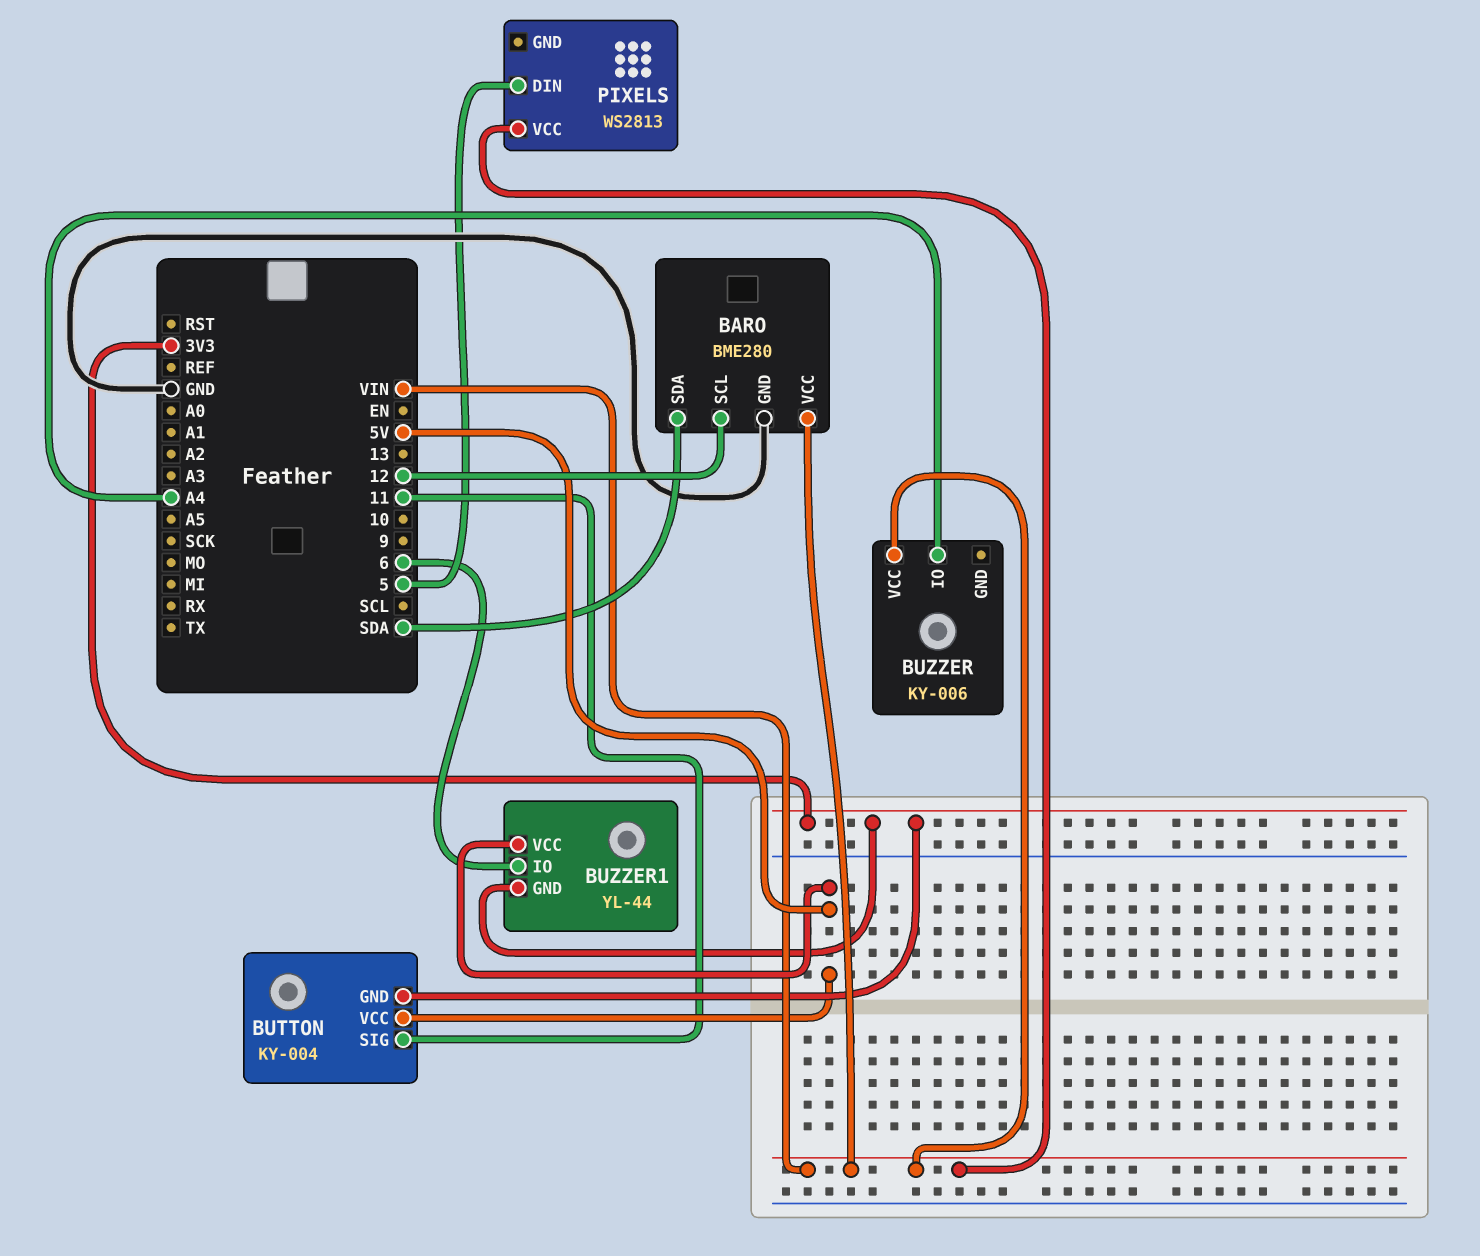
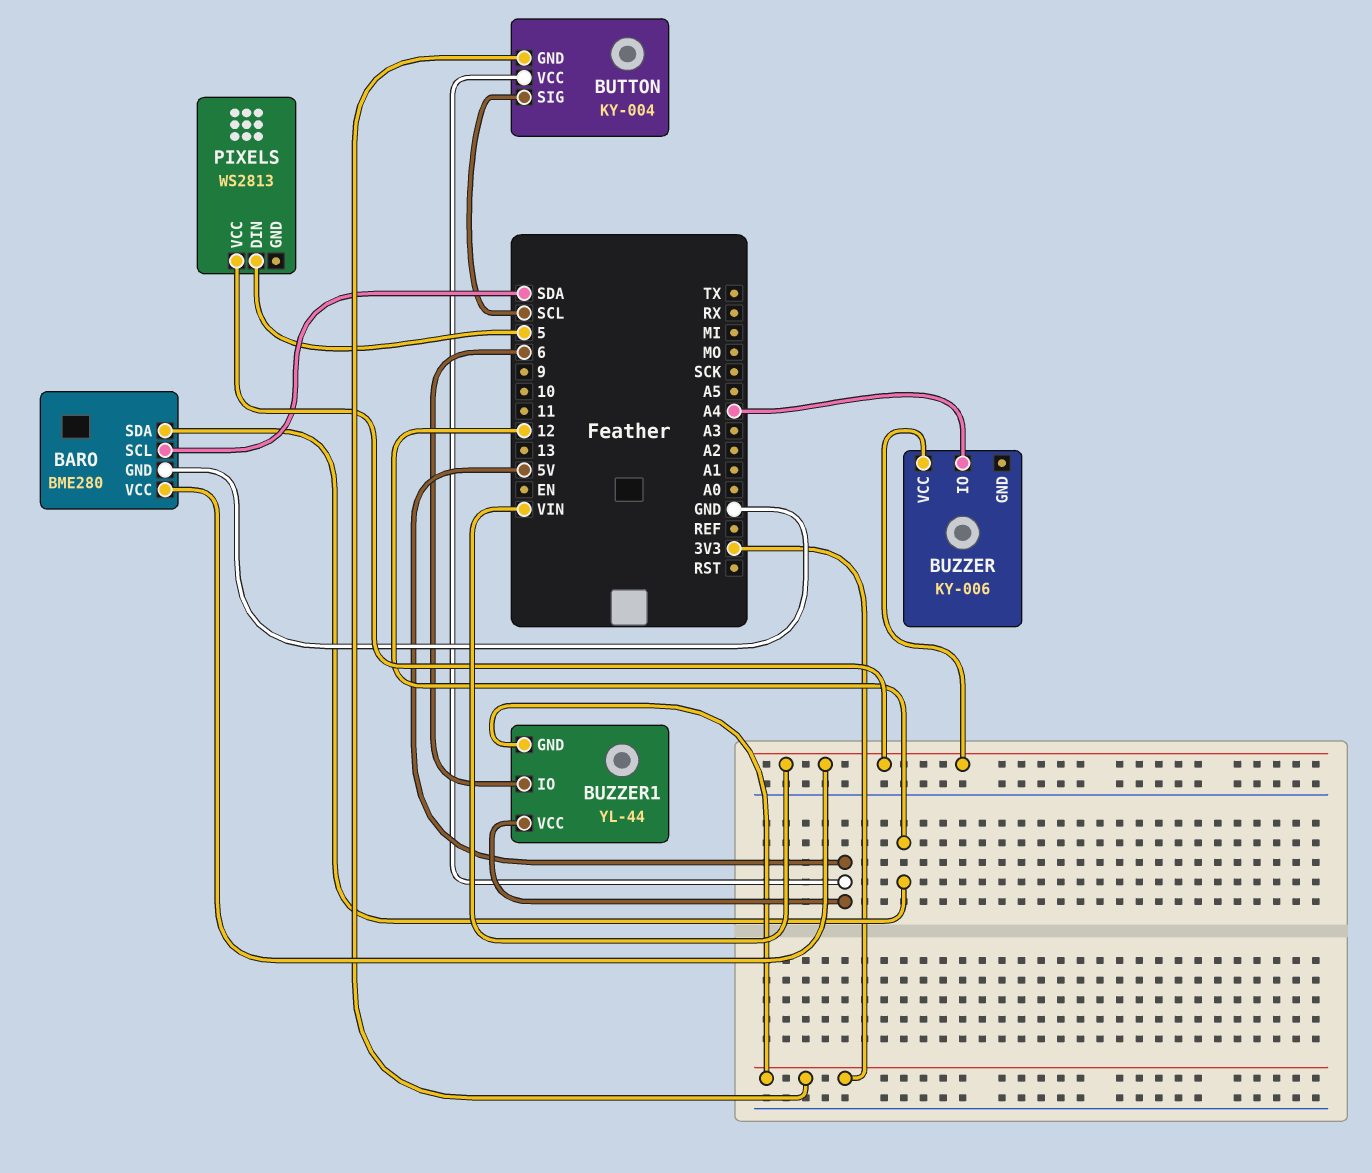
BARO pin SCL: 12 -> SDA
BARO pin SDA: SDA -> 12
BUTTON pin SIG: 11 -> SCL

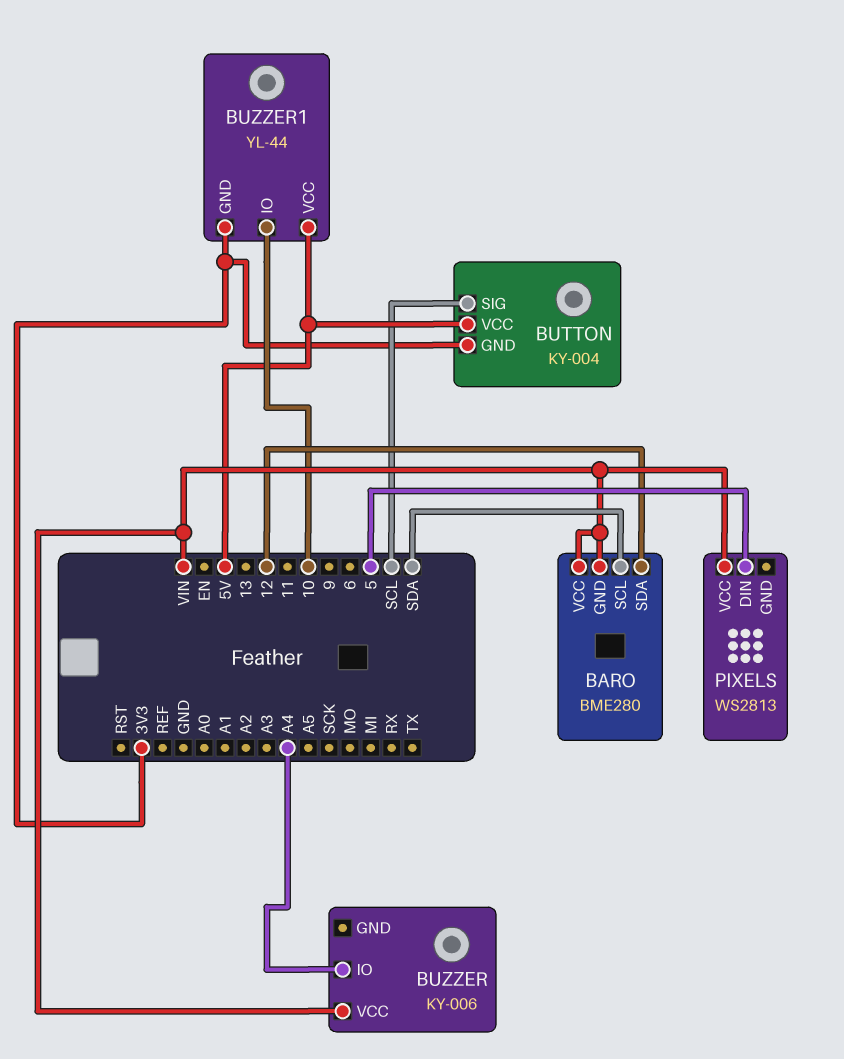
BARO pin GND: GND -> VIN
BUZZER1 pin IO: 6 -> 10

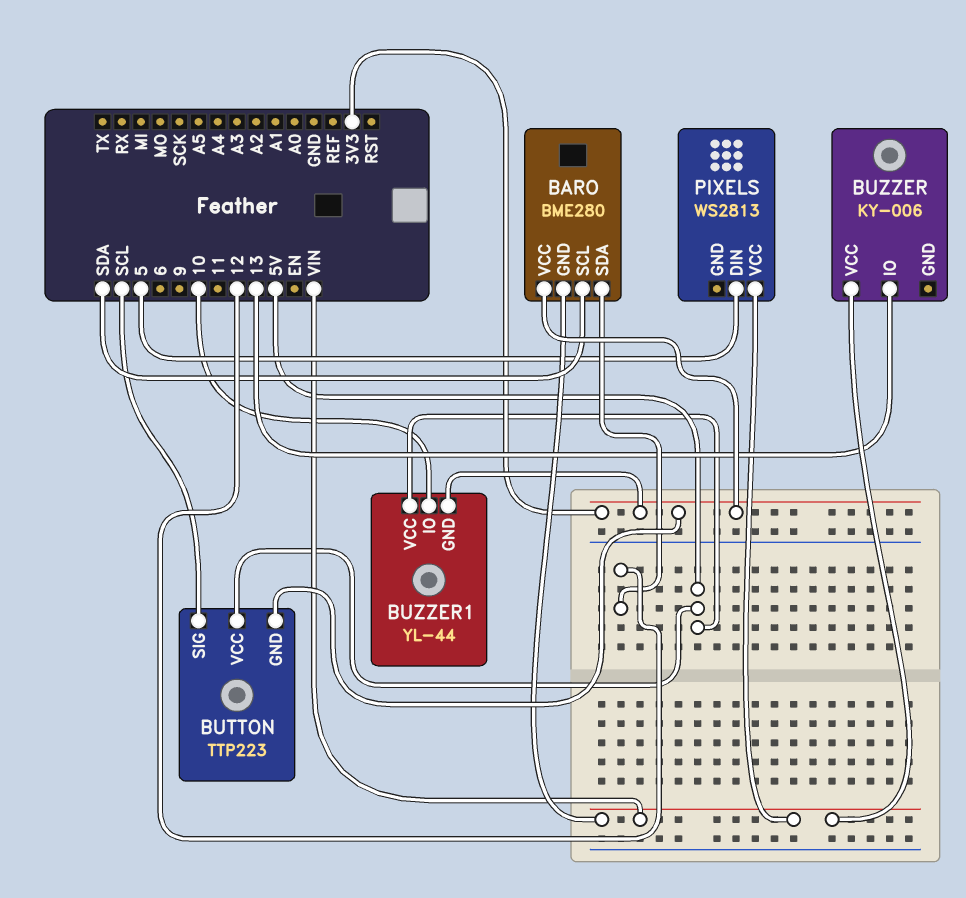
BARO pin VCC: VIN -> 3V3
BUTTON: KY-004 -> TTP223
BUZZER pin IO: A4 -> 13

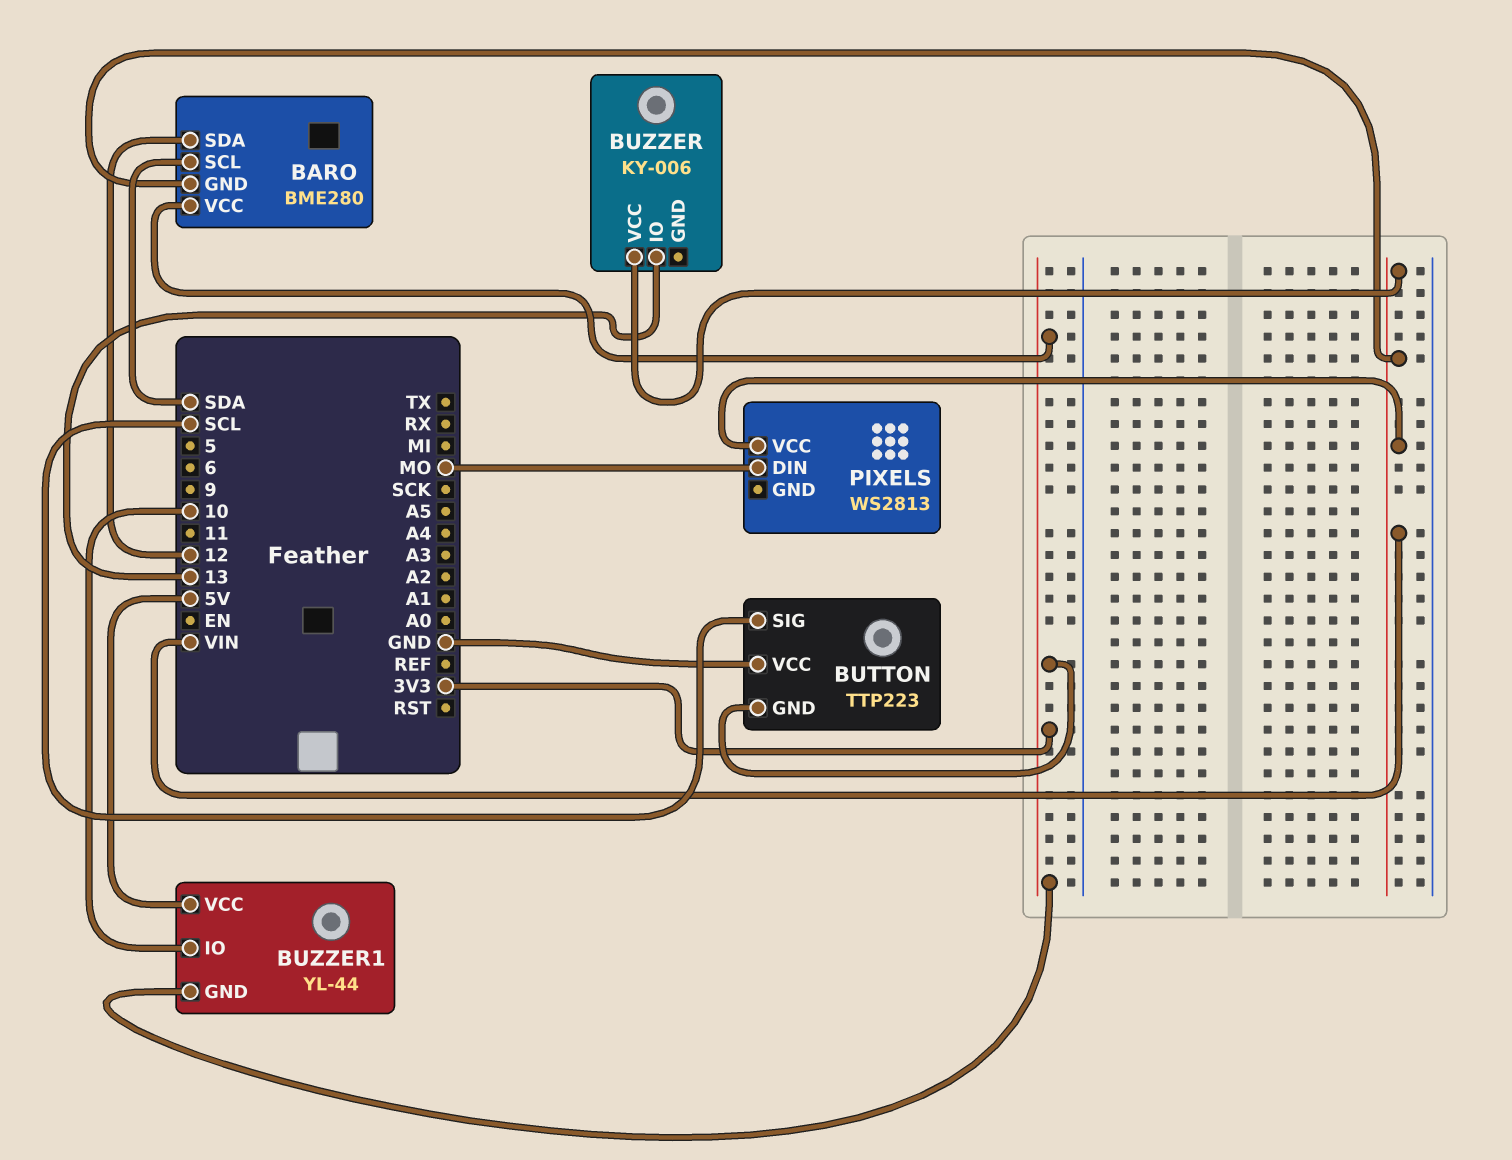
BUTTON pin VCC: 5V -> GND
PIXELS pin DIN: 5 -> MO

